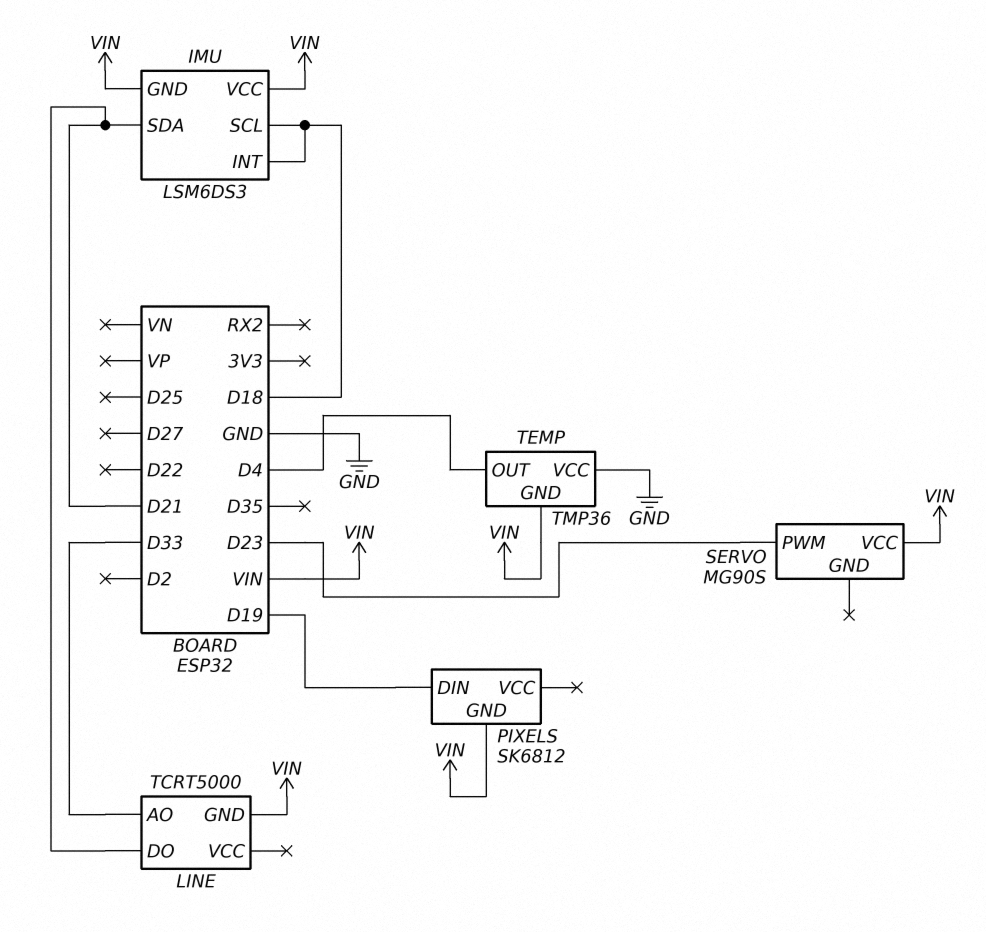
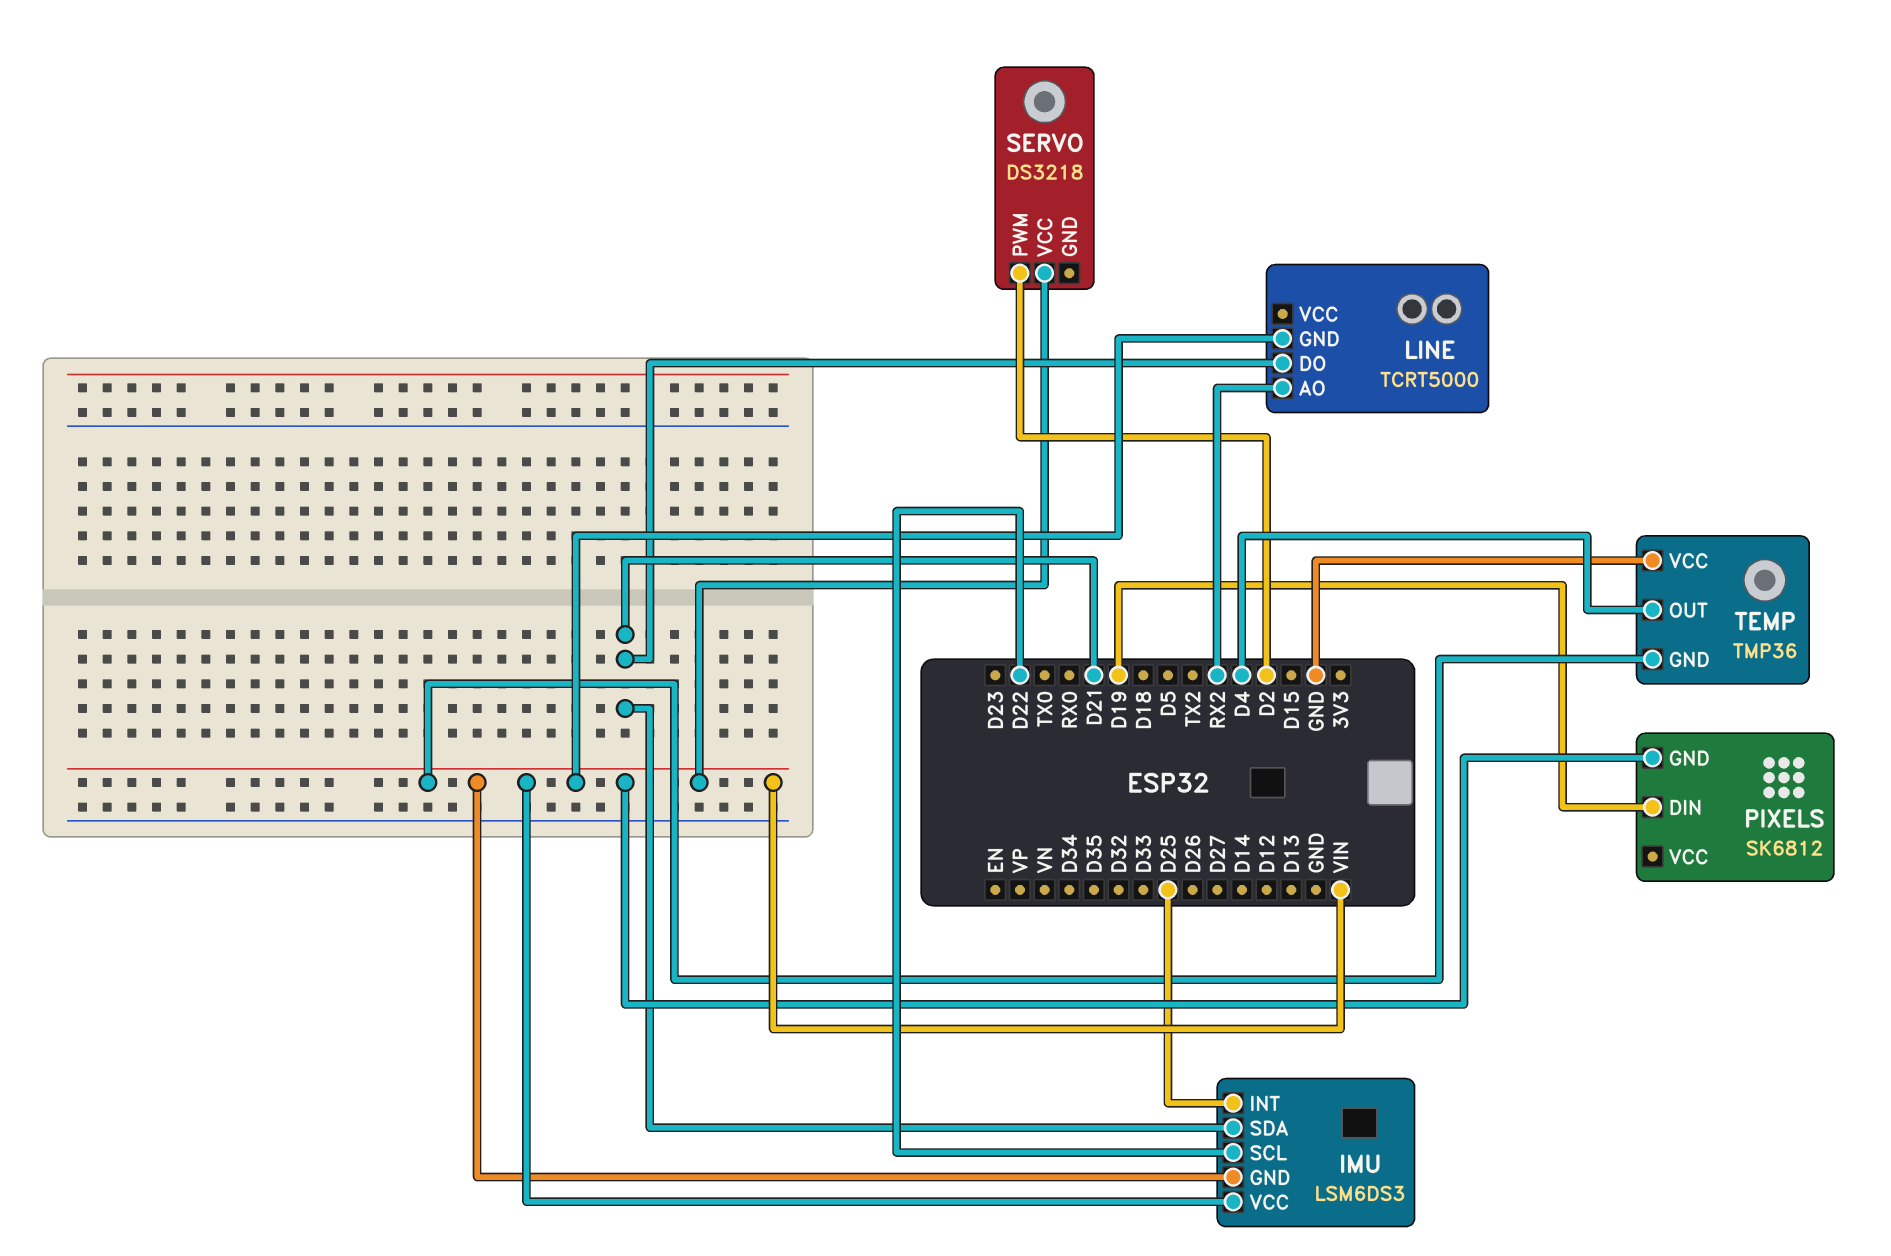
IMU pin INT: D18 -> D25
IMU pin SCL: D18 -> D22
LINE pin AO: D33 -> RX2
SERVO: MG90S -> DS3218
SERVO pin PWM: D23 -> D2

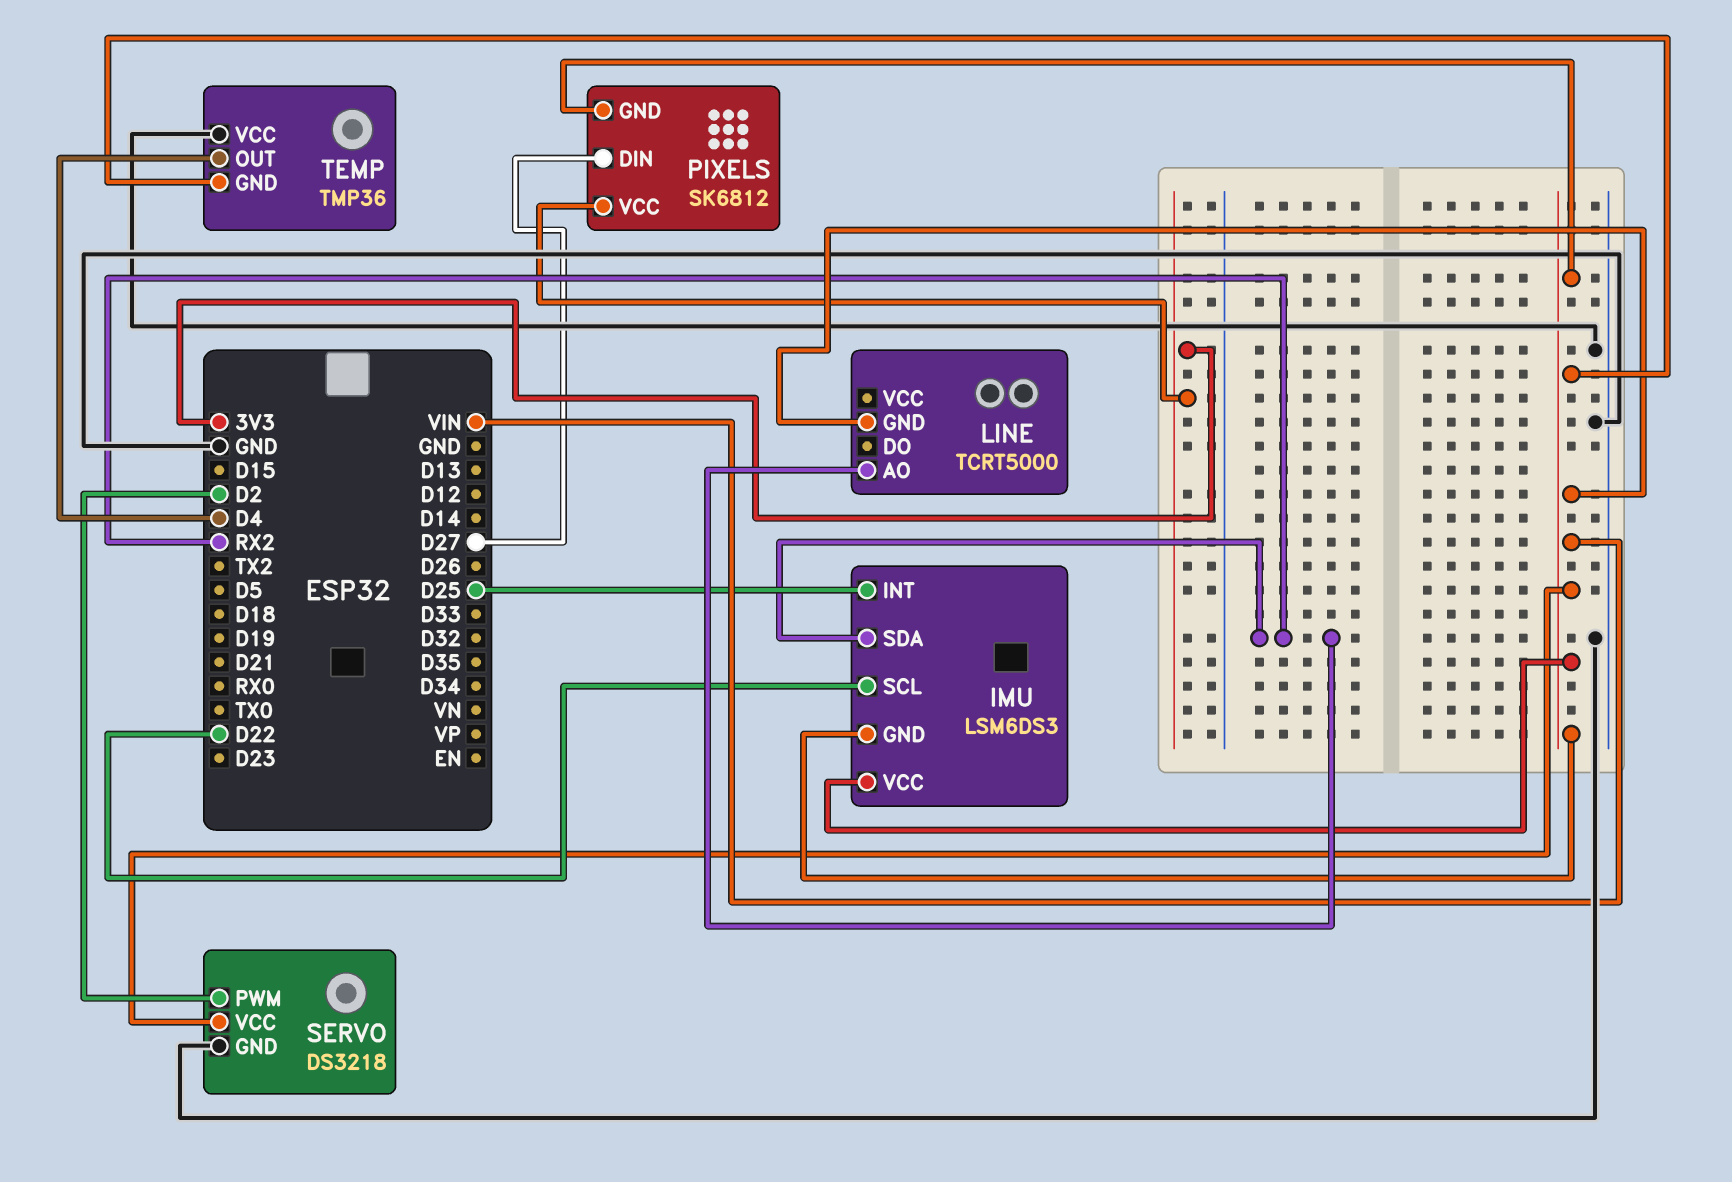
IMU pin SDA: D21 -> RX2
LINE pin DO: D21 -> none
PIXELS pin DIN: D19 -> D27
PIXELS pin VCC: none -> 3V3
SERVO pin GND: none -> GND

